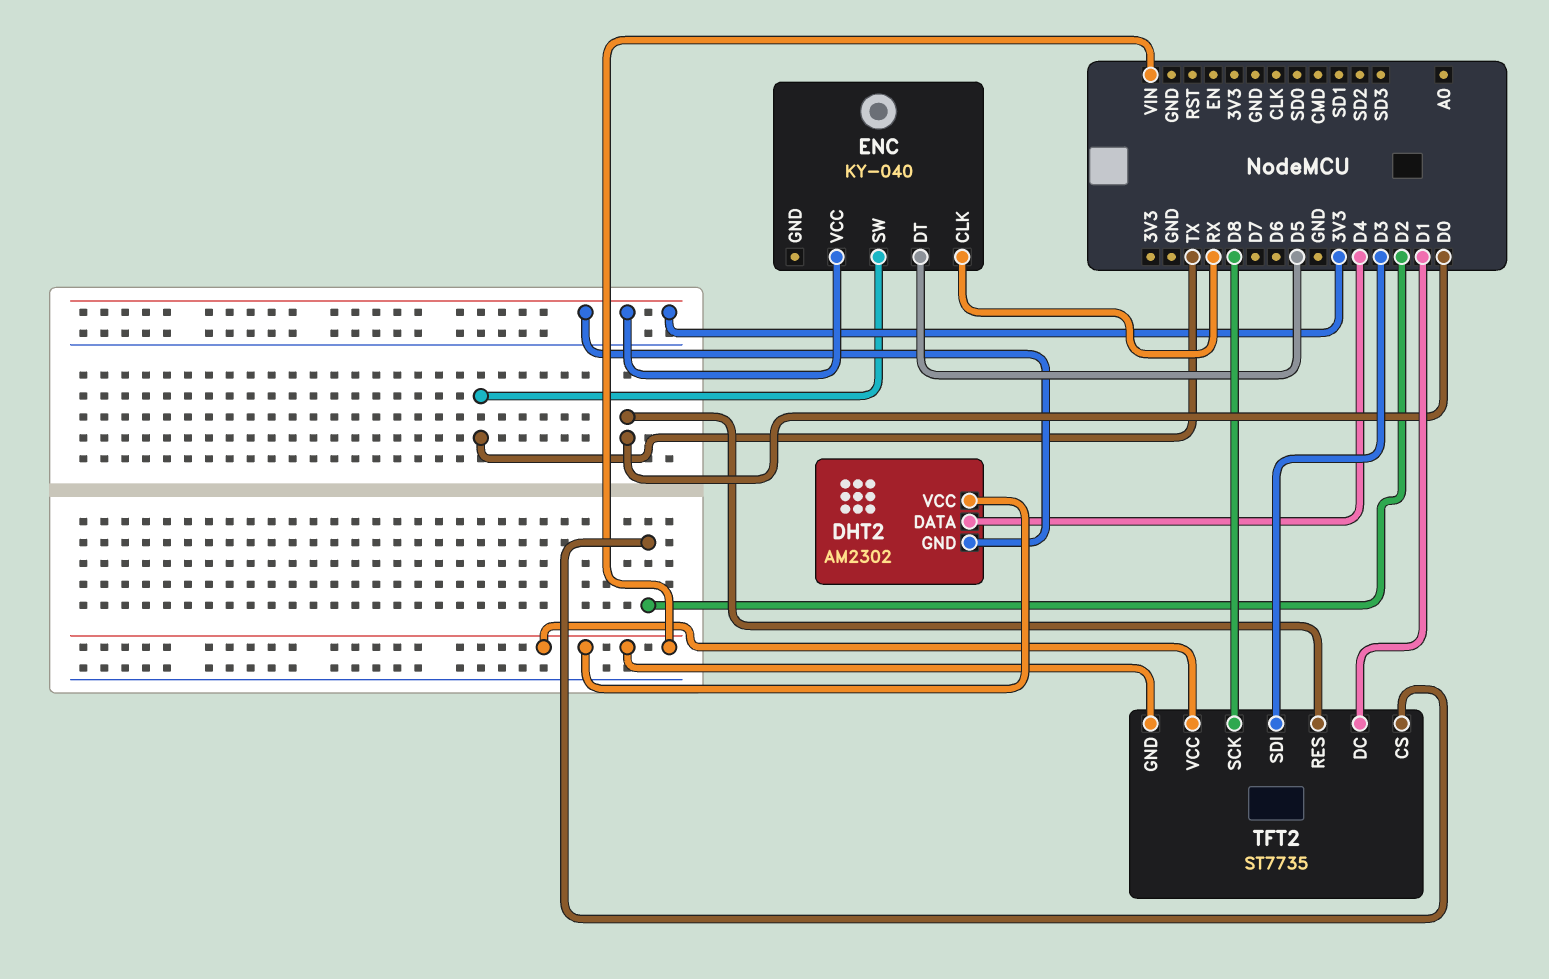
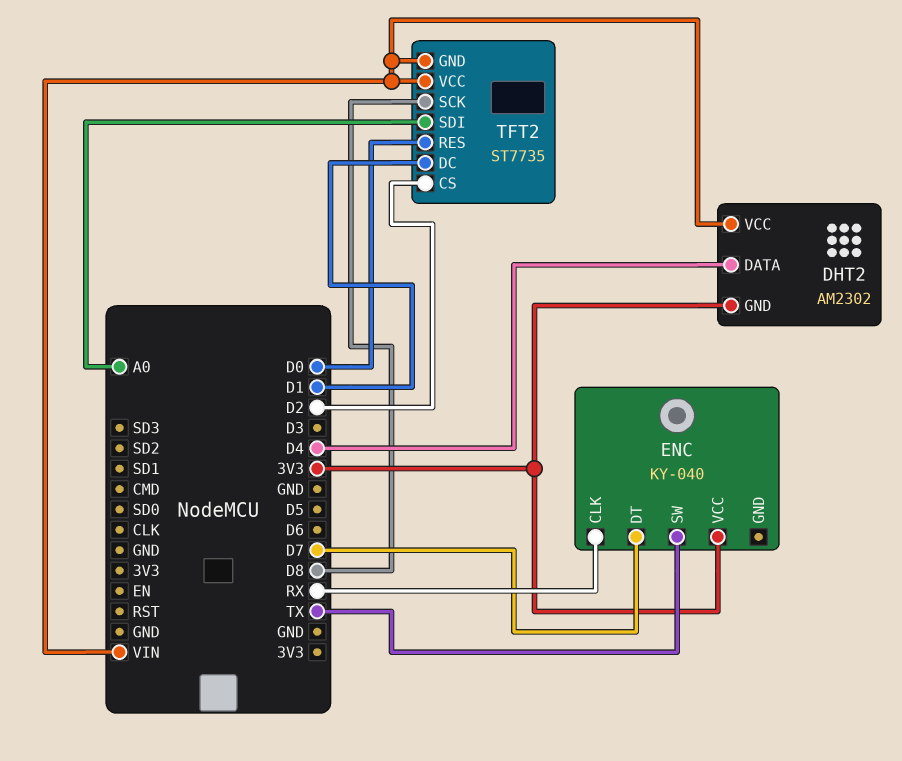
ENC pin DT: D5 -> D7
TFT2 pin SDI: D3 -> A0

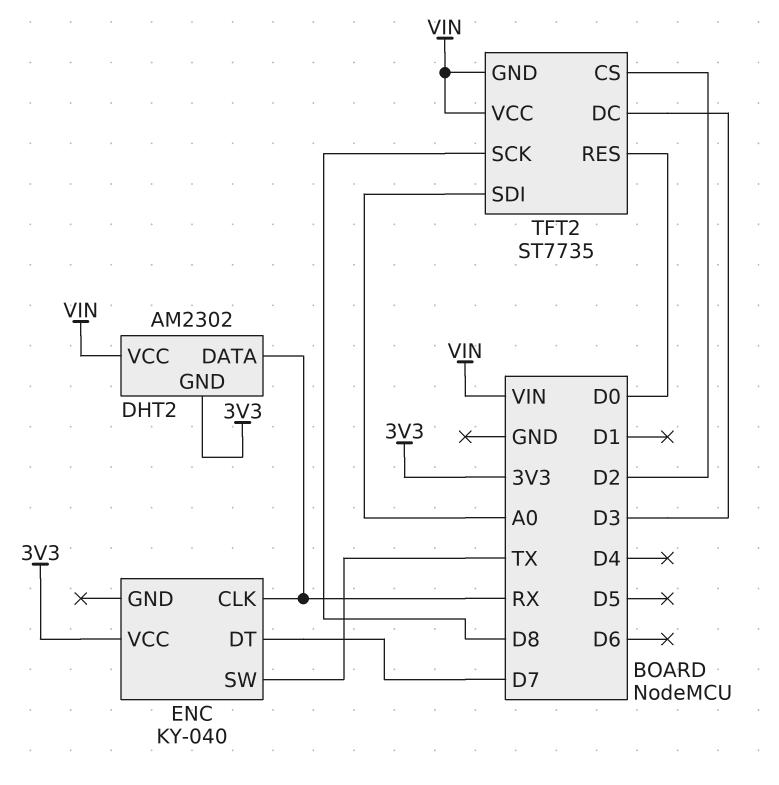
DHT2 pin DATA: D4 -> RX
TFT2 pin DC: D1 -> D3

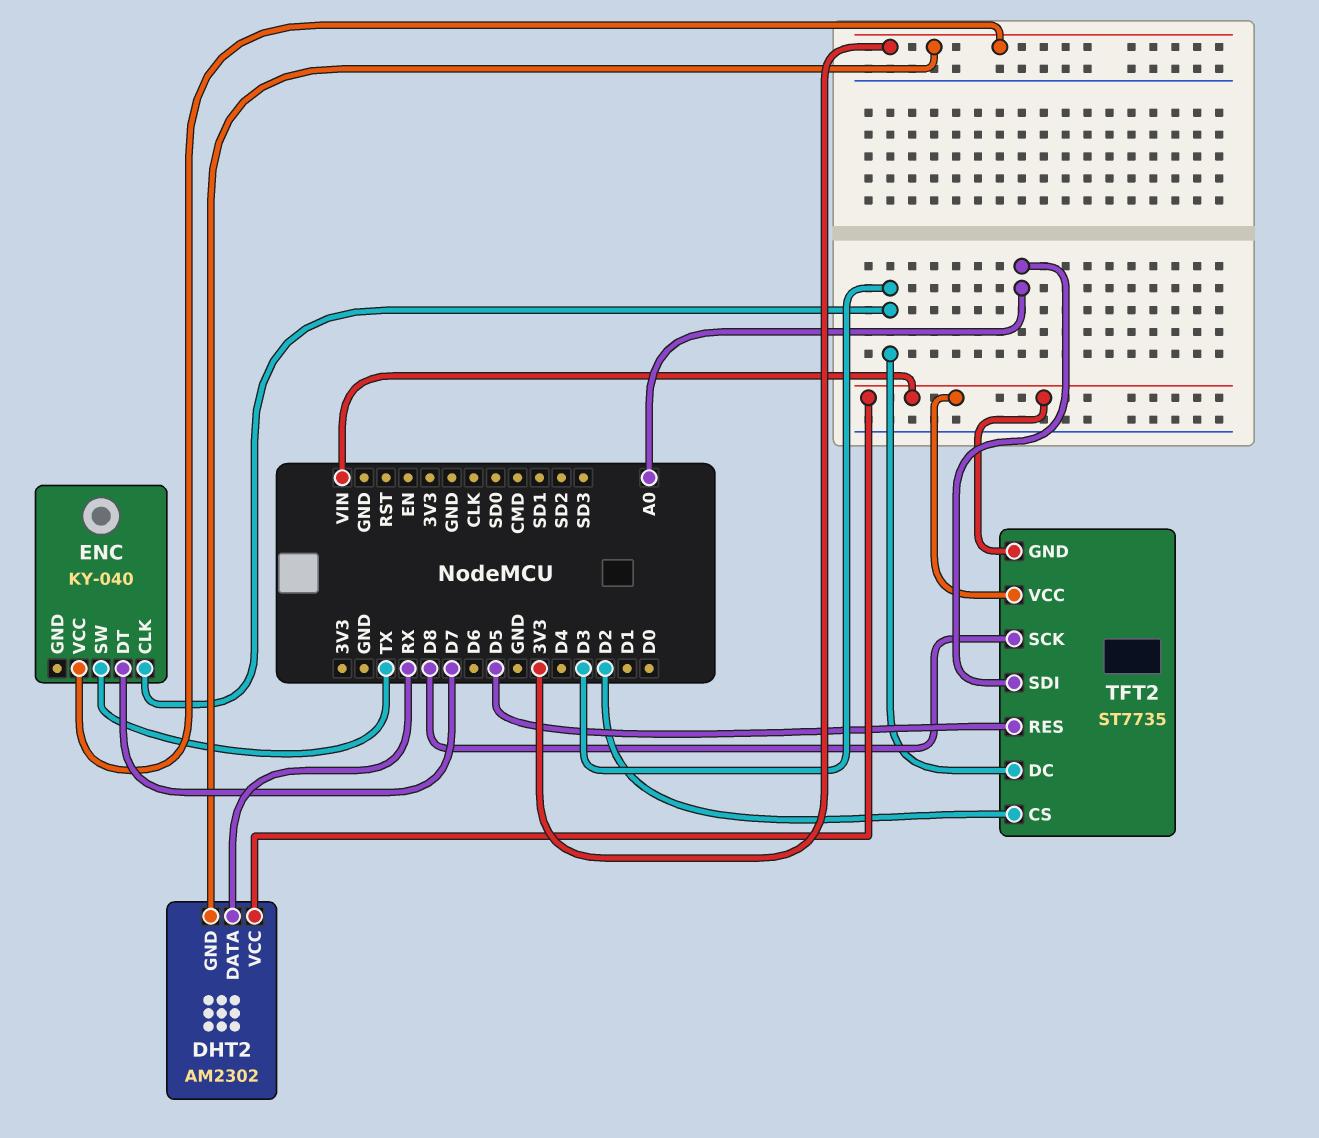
ENC pin CLK: RX -> D3
TFT2 pin RES: D0 -> D5

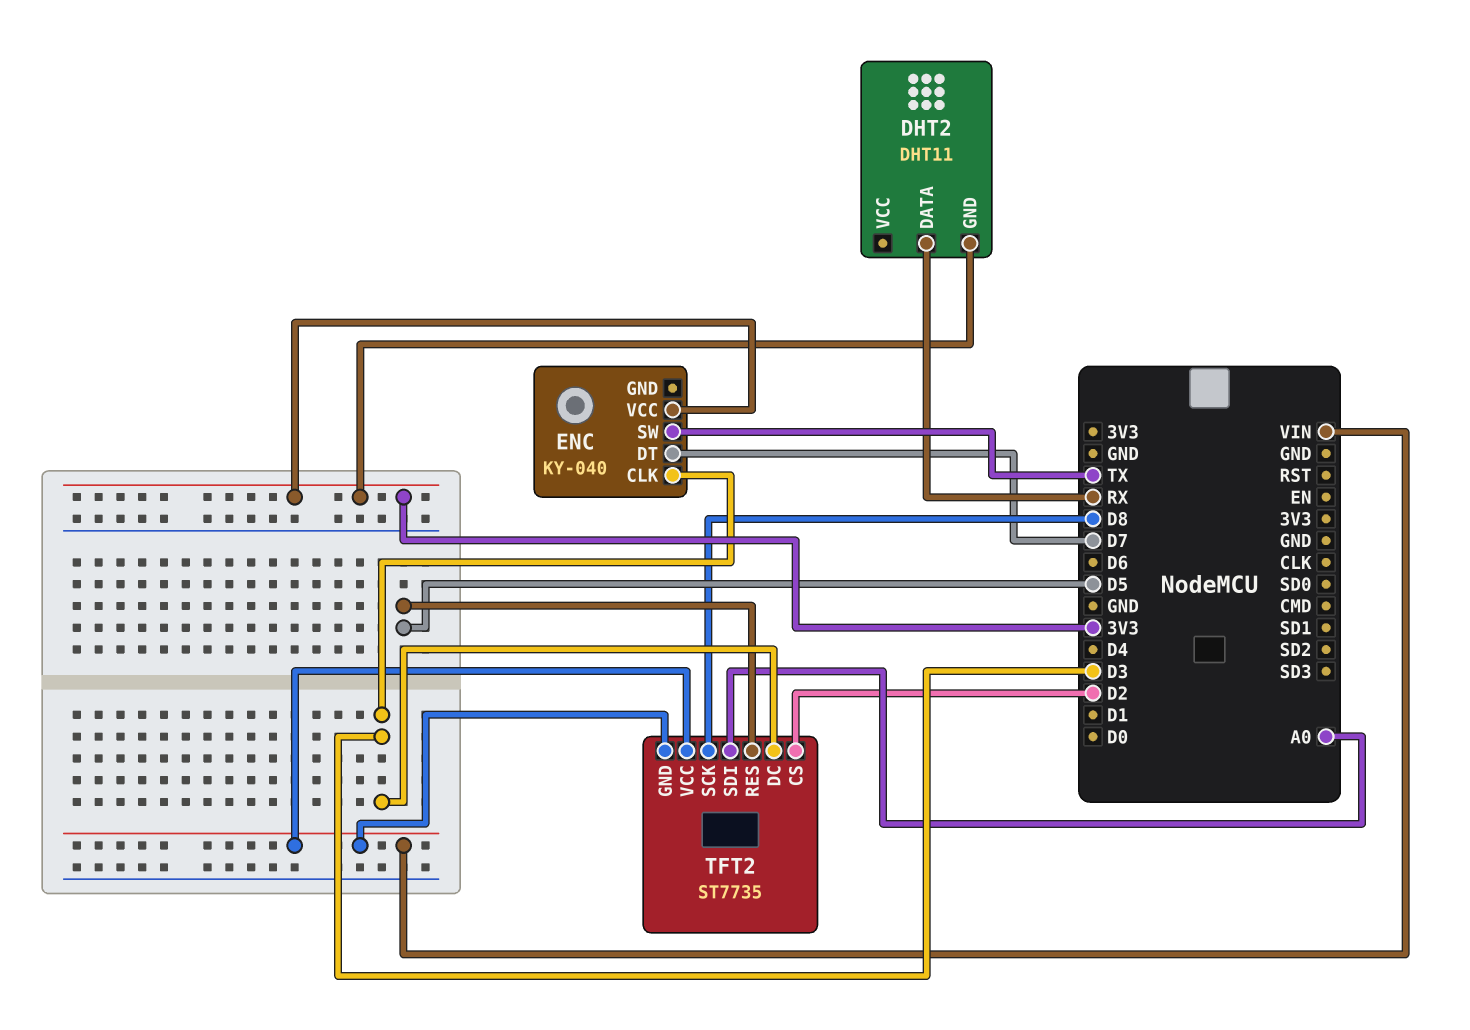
DHT2: AM2302 -> DHT11
DHT2 pin VCC: VIN -> none

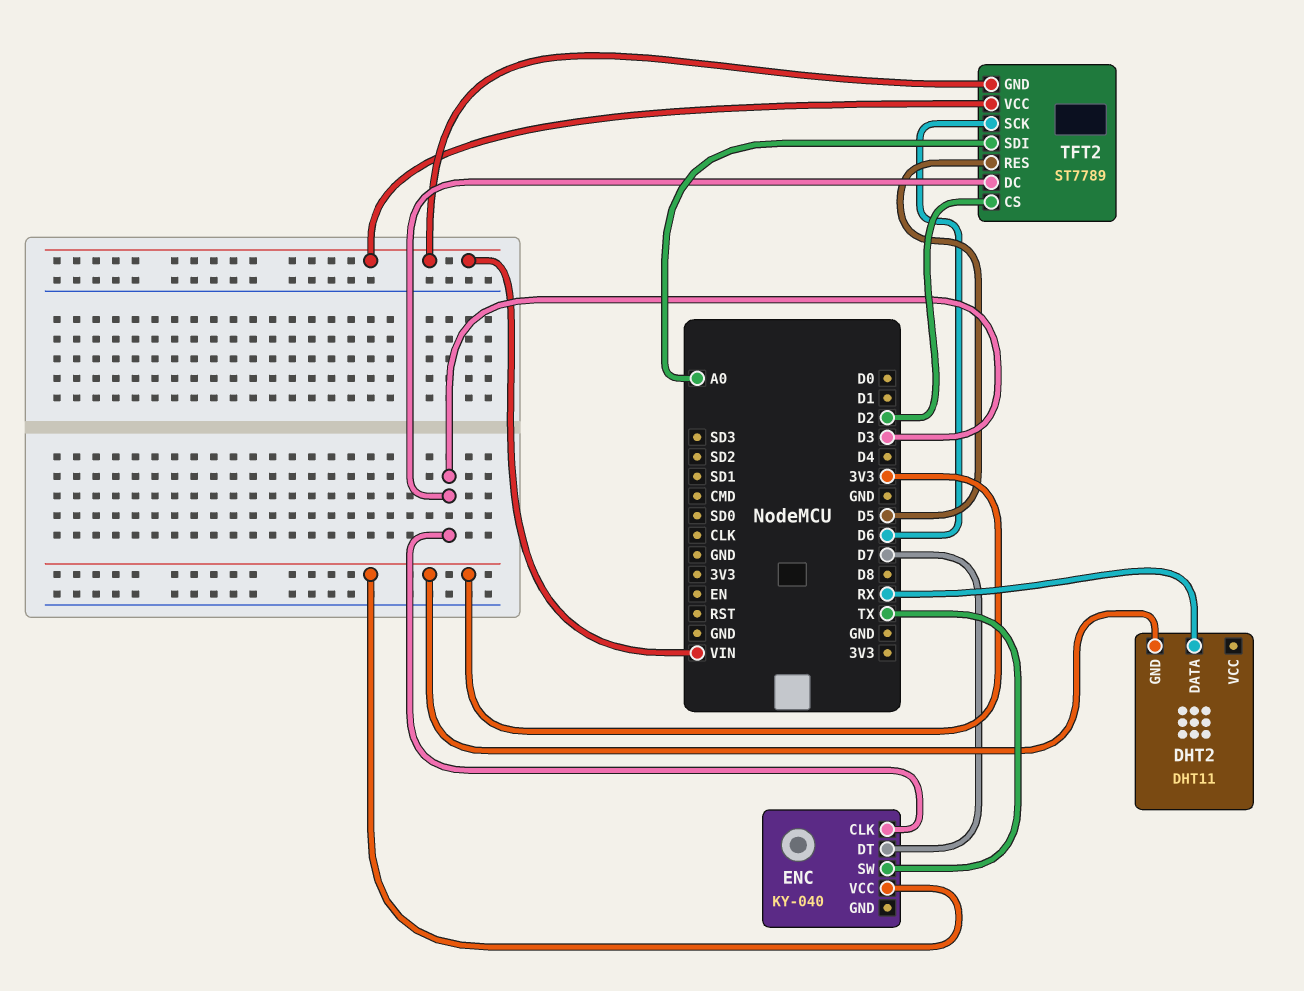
TFT2: ST7735 -> ST7789
TFT2 pin SCK: D8 -> D6

